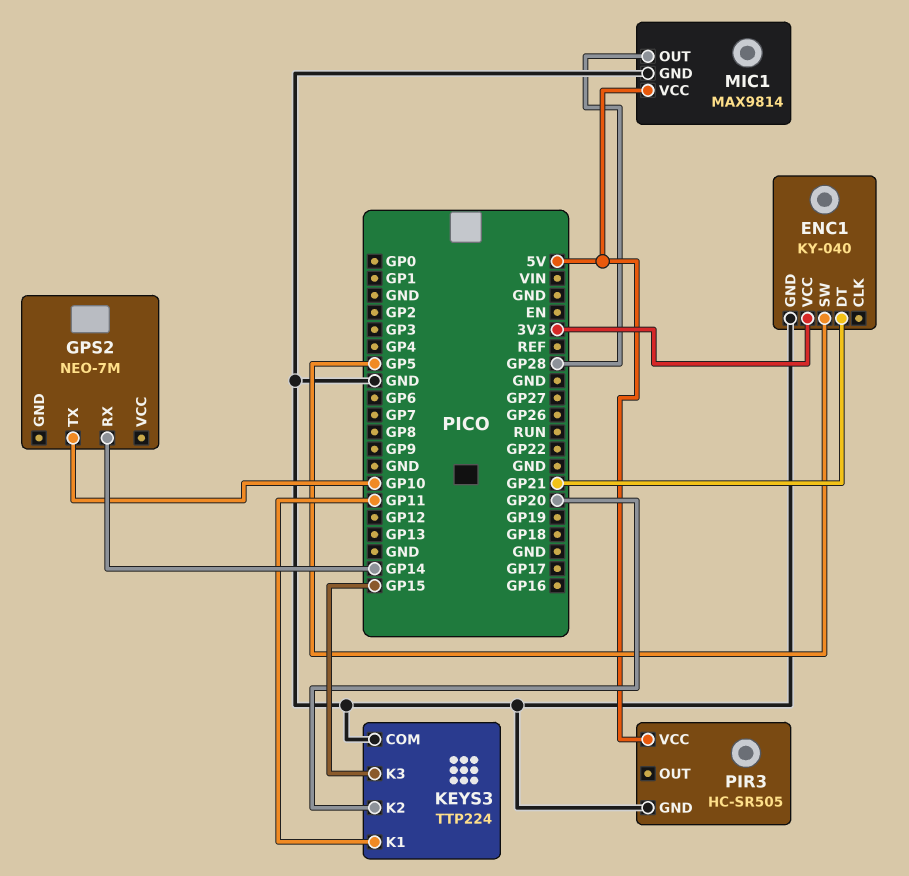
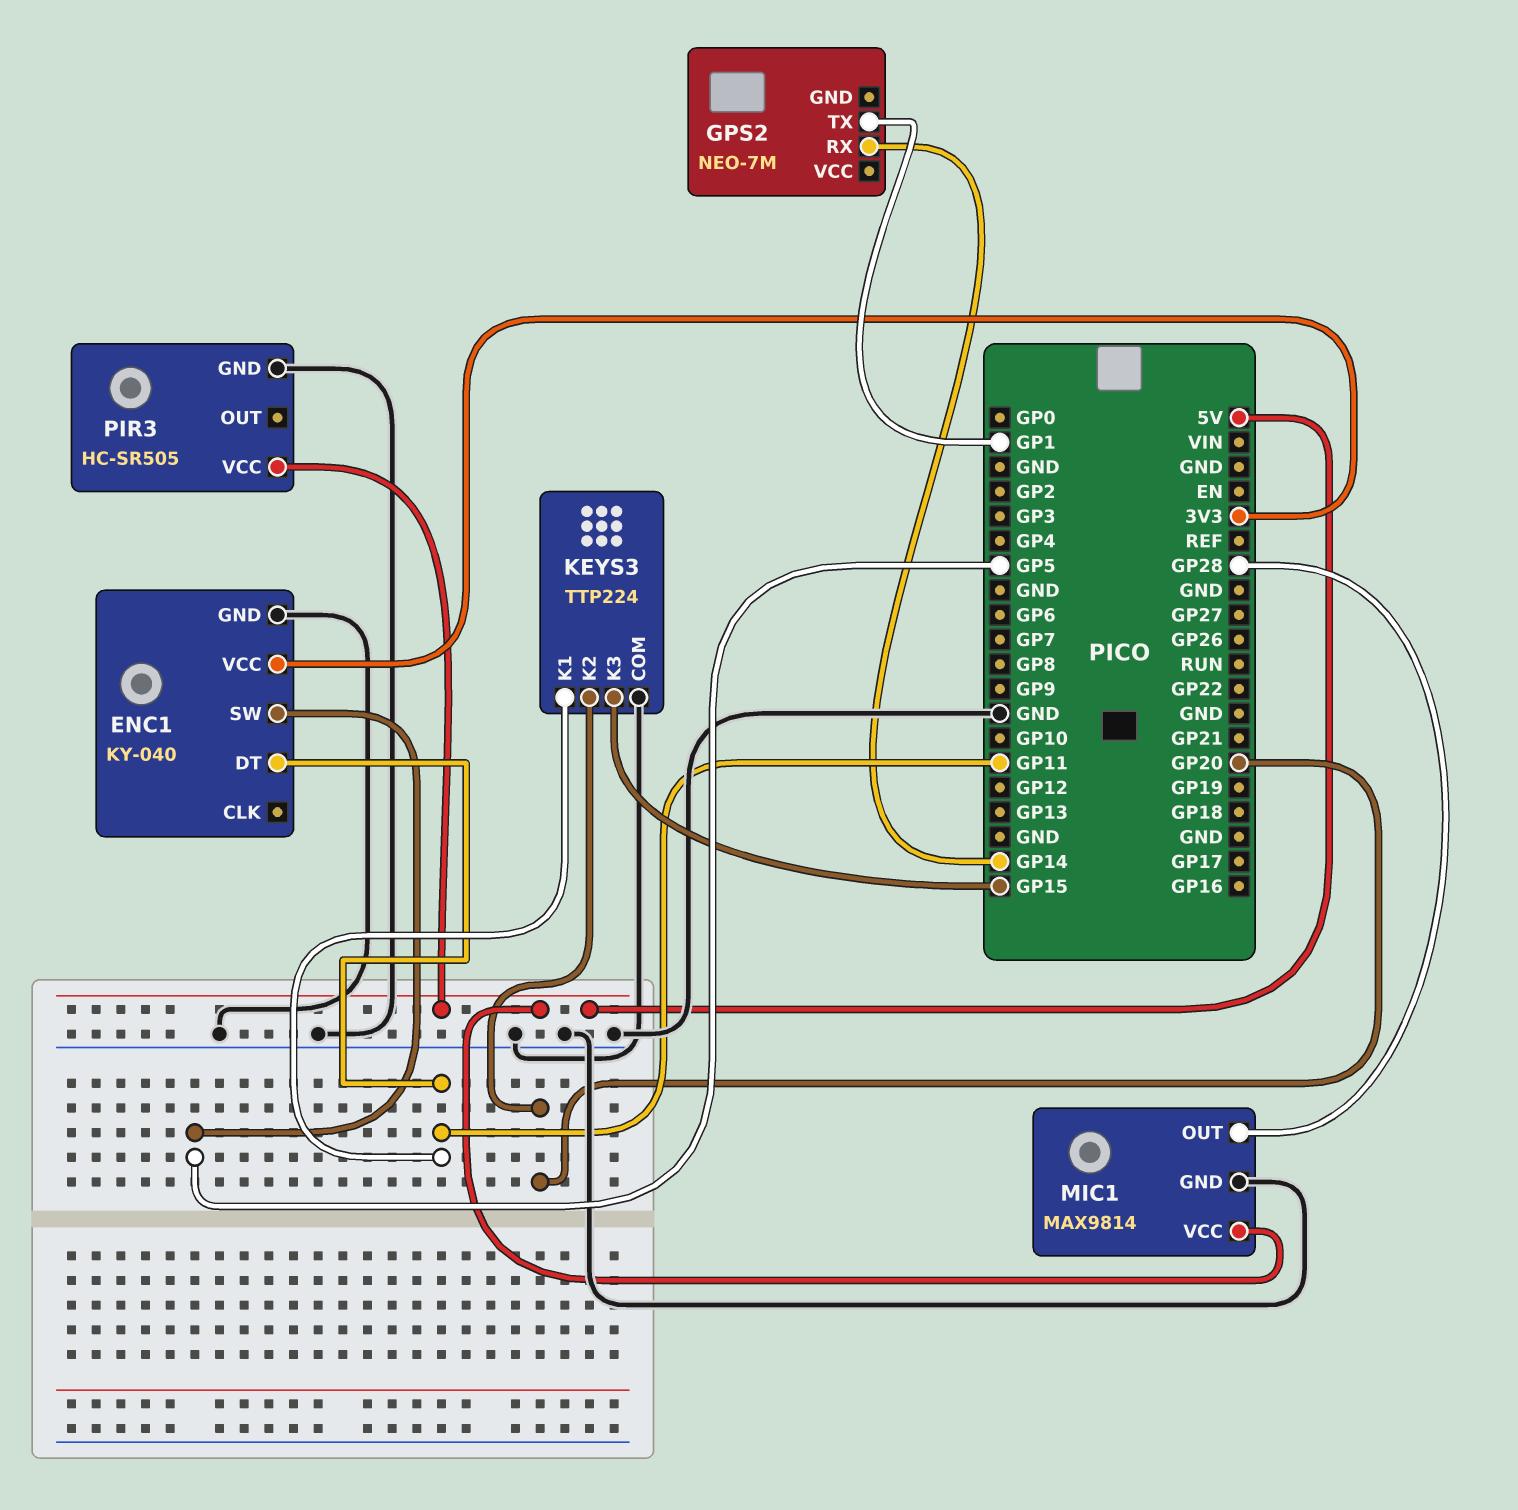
ENC1 pin DT: GP21 -> GP11
GPS2 pin TX: GP10 -> GP1

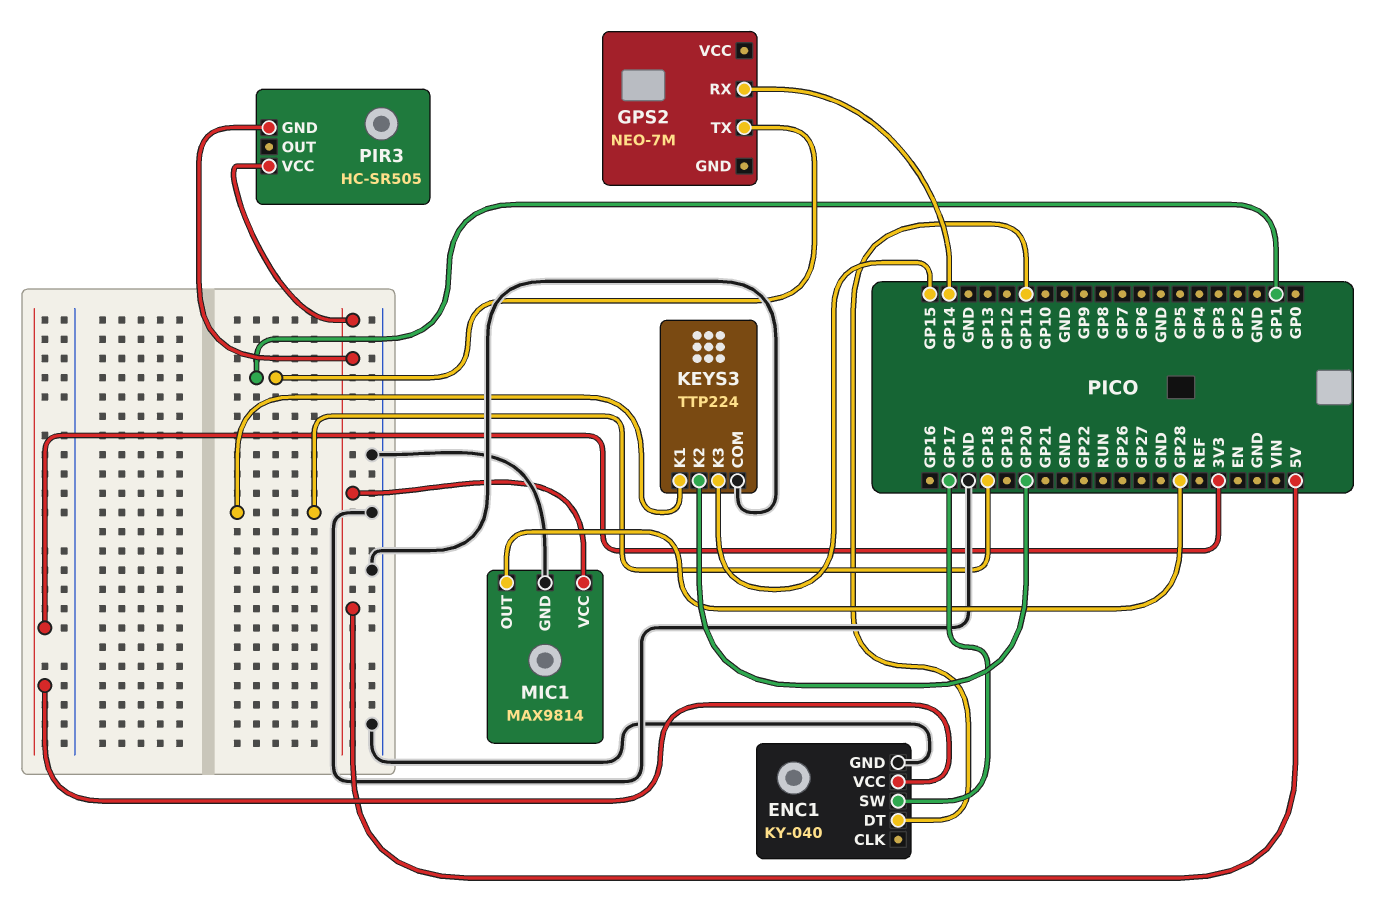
ENC1 pin SW: GP5 -> GP17
KEYS3 pin K1: GP11 -> GP18
PIR3 pin GND: GND -> 5V

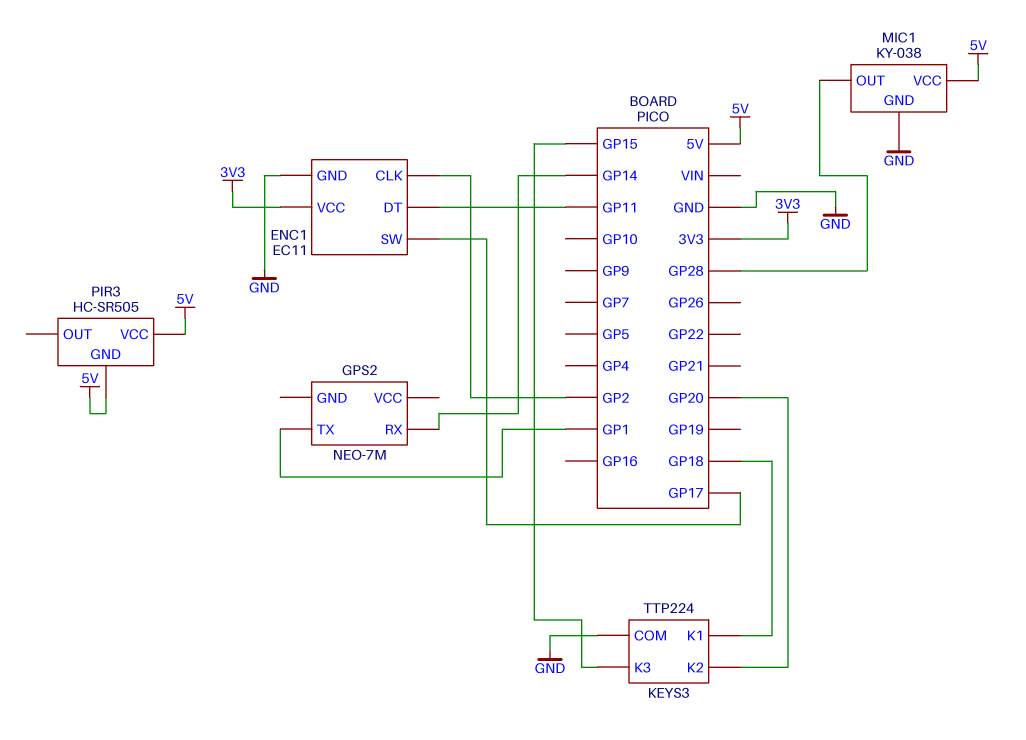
ENC1: KY-040 -> EC11
ENC1 pin CLK: none -> GP2
MIC1: MAX9814 -> KY-038

